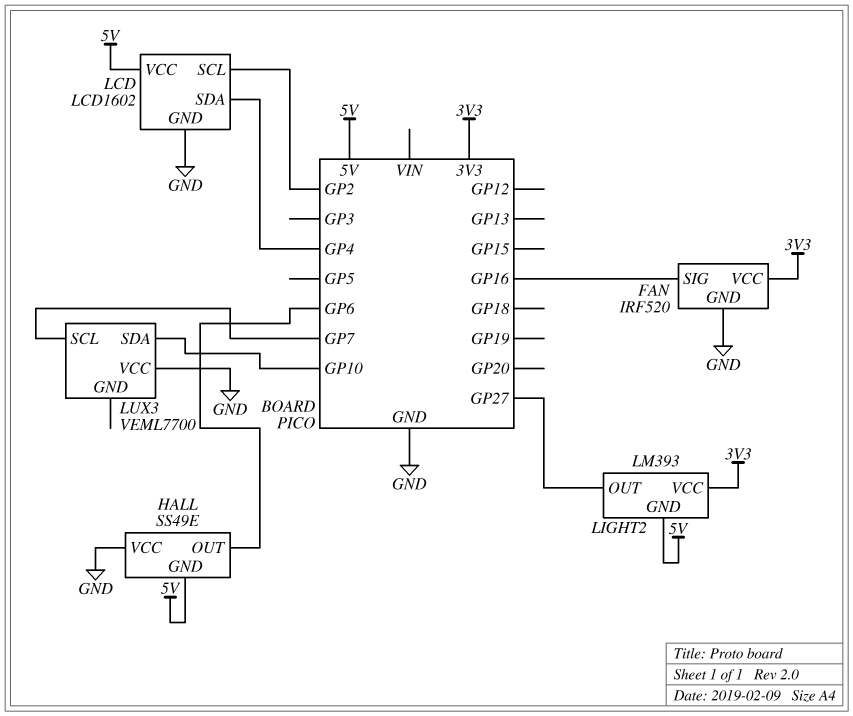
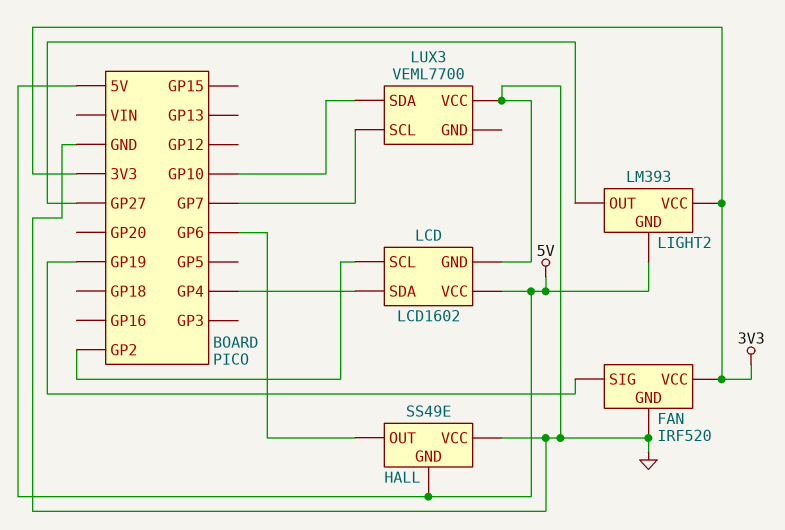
FAN pin SIG: GP16 -> GP19

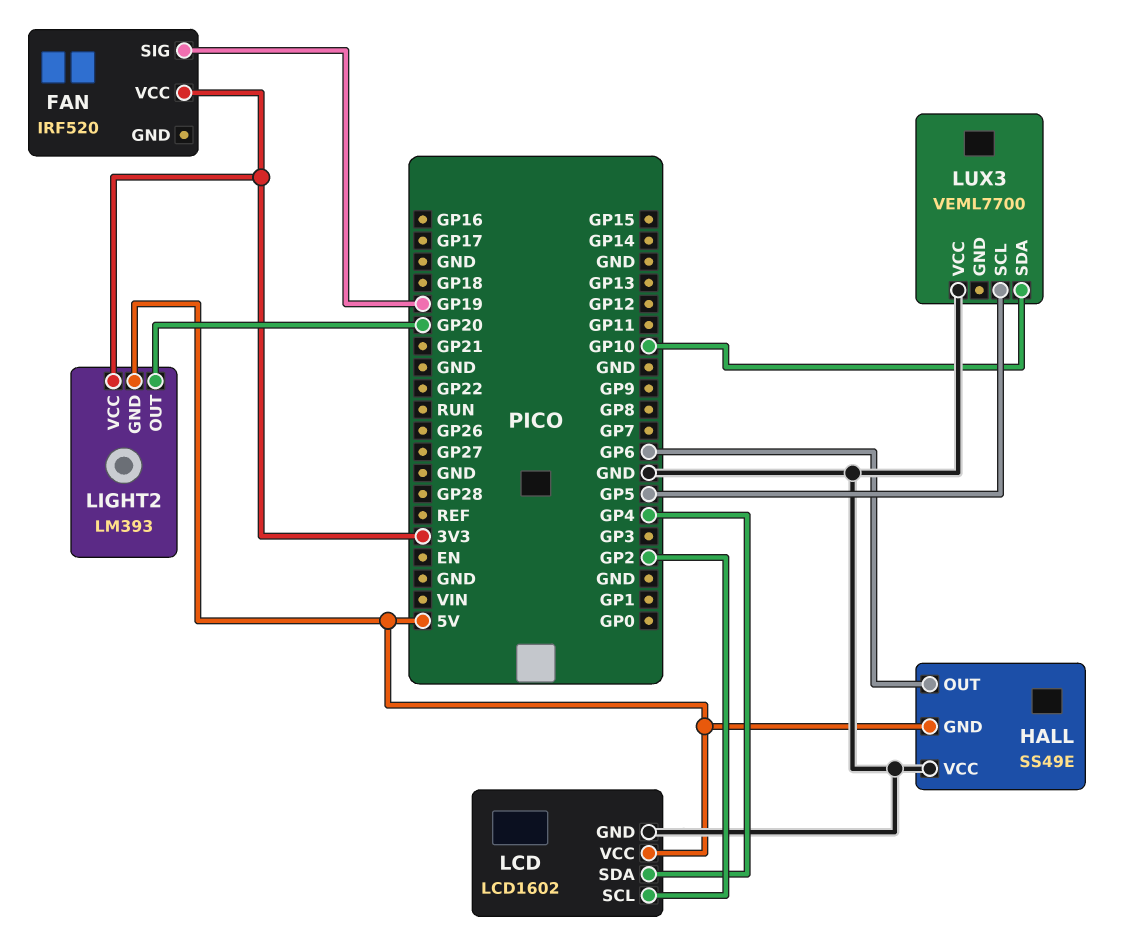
FAN pin GND: GND -> none
LIGHT2 pin OUT: GP27 -> GP20
LUX3 pin SCL: GP7 -> GP5

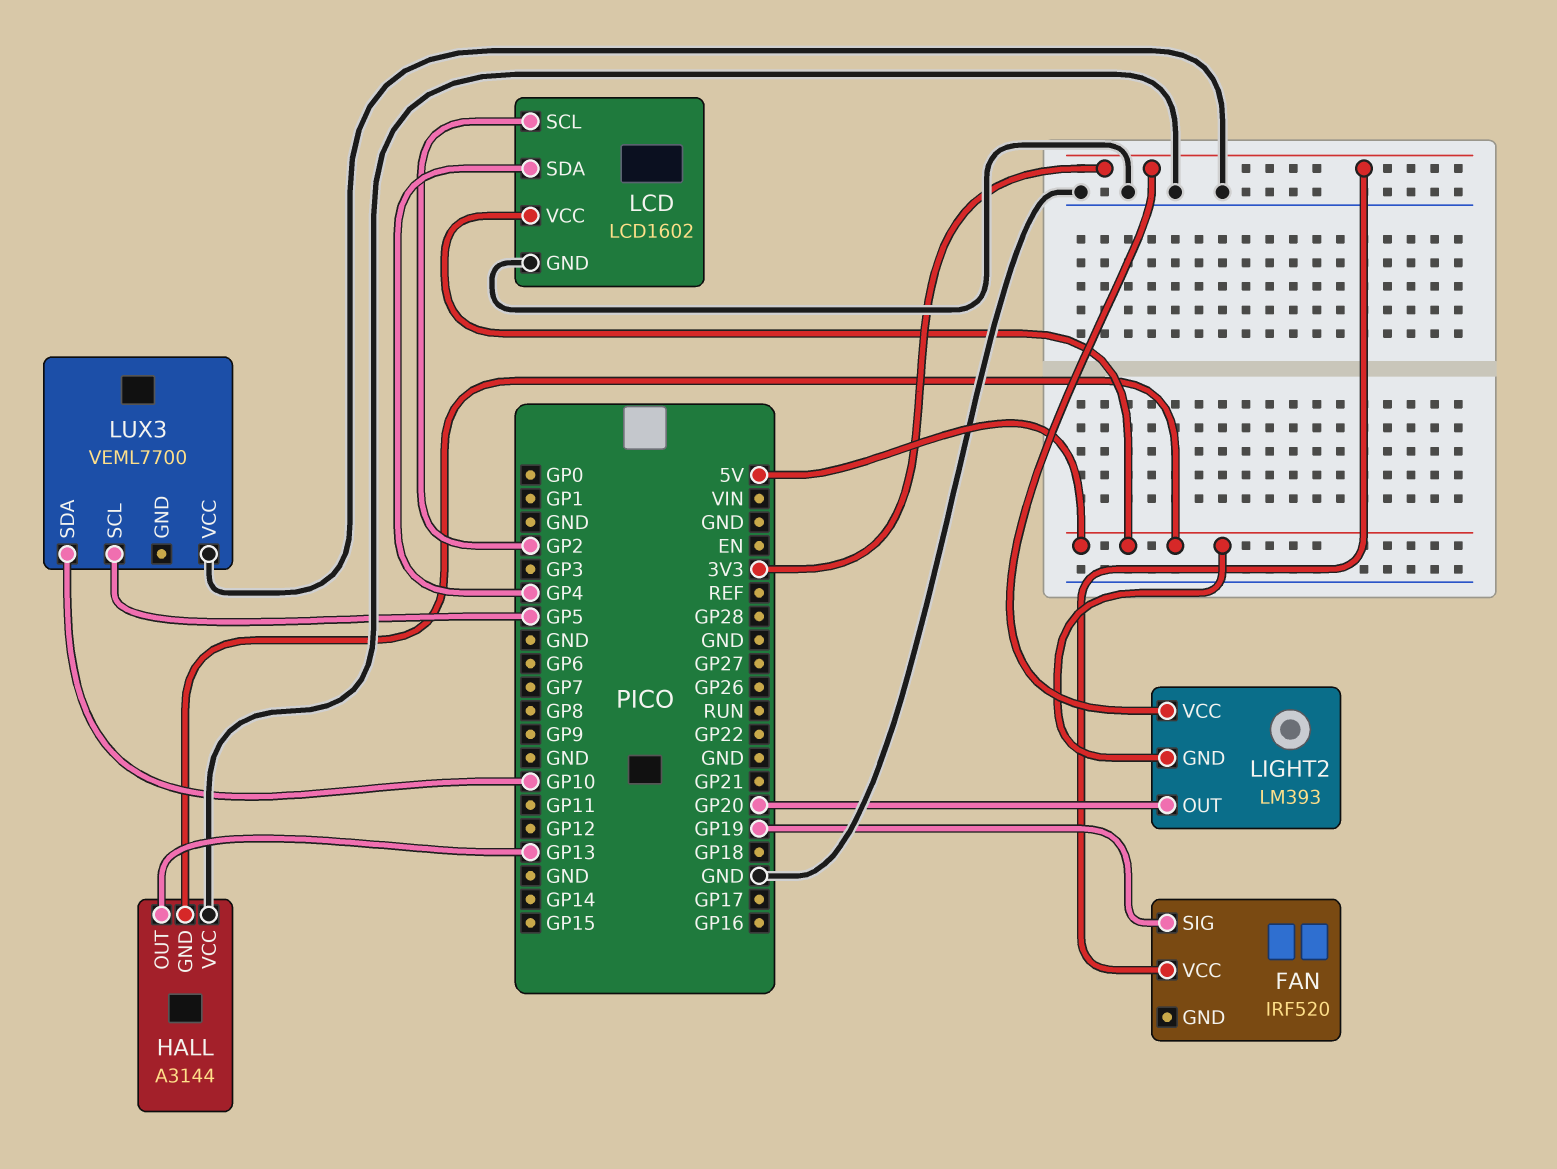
HALL: SS49E -> A3144
HALL pin OUT: GP6 -> GP13

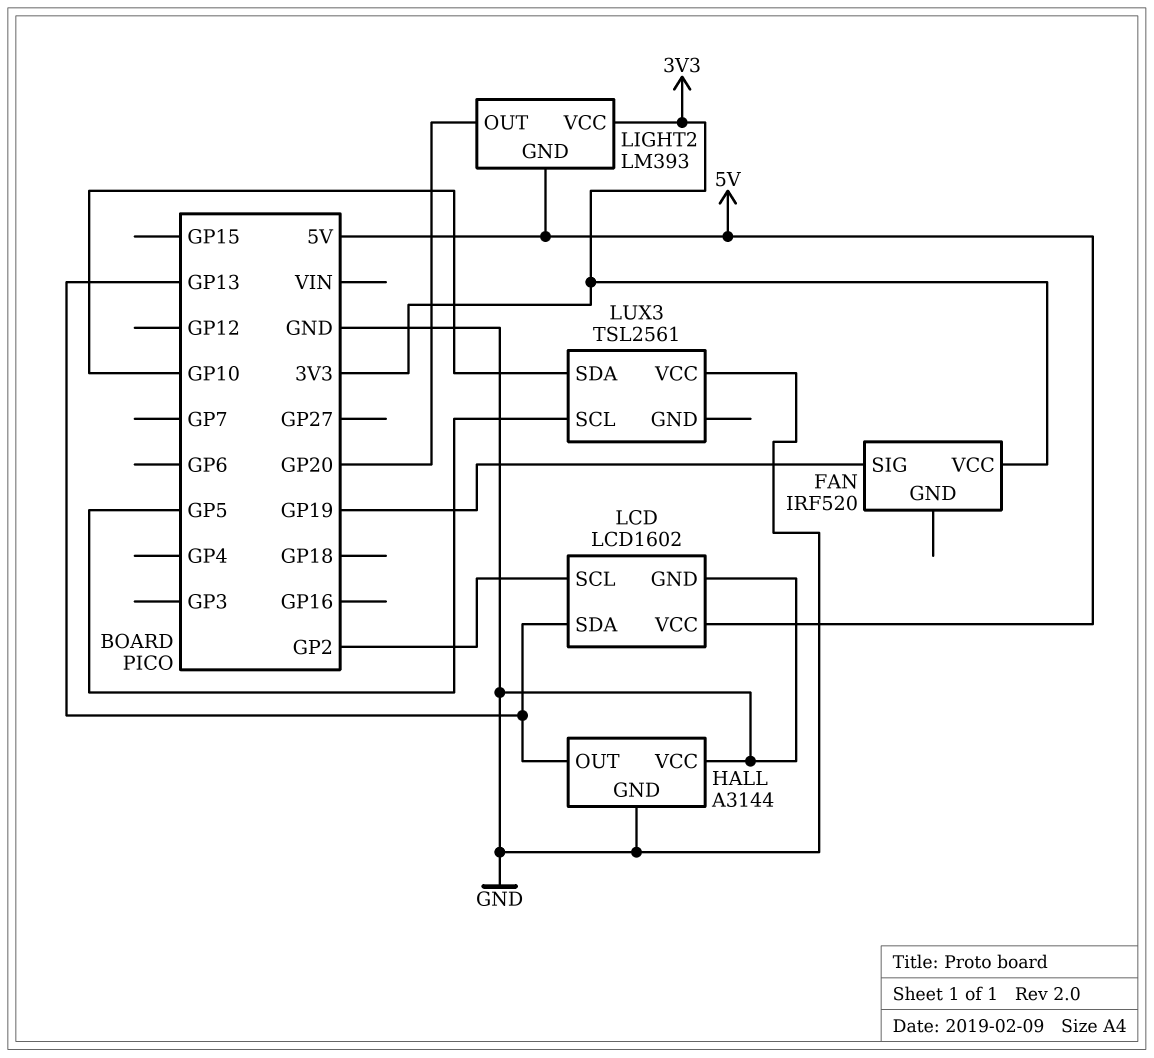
HALL pin GND: 5V -> GND
LCD pin SDA: GP4 -> GP13
LUX3: VEML7700 -> TSL2561

